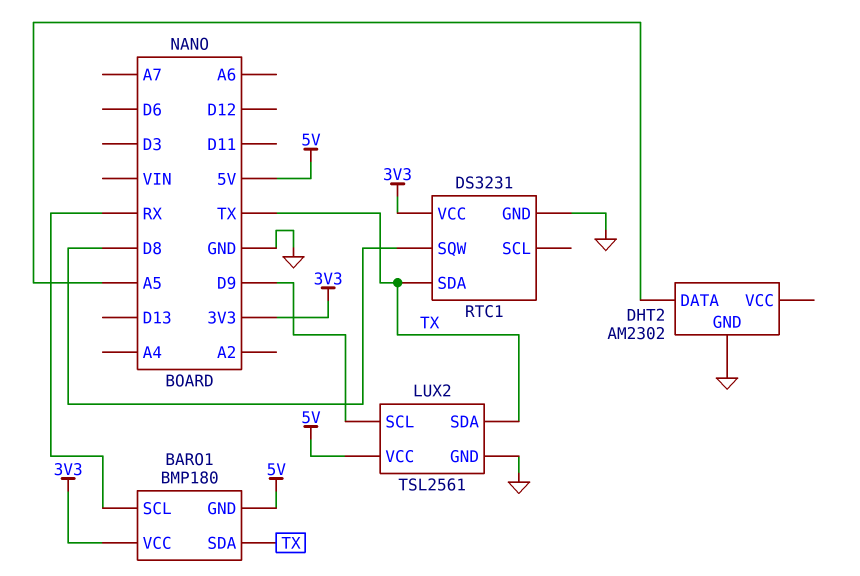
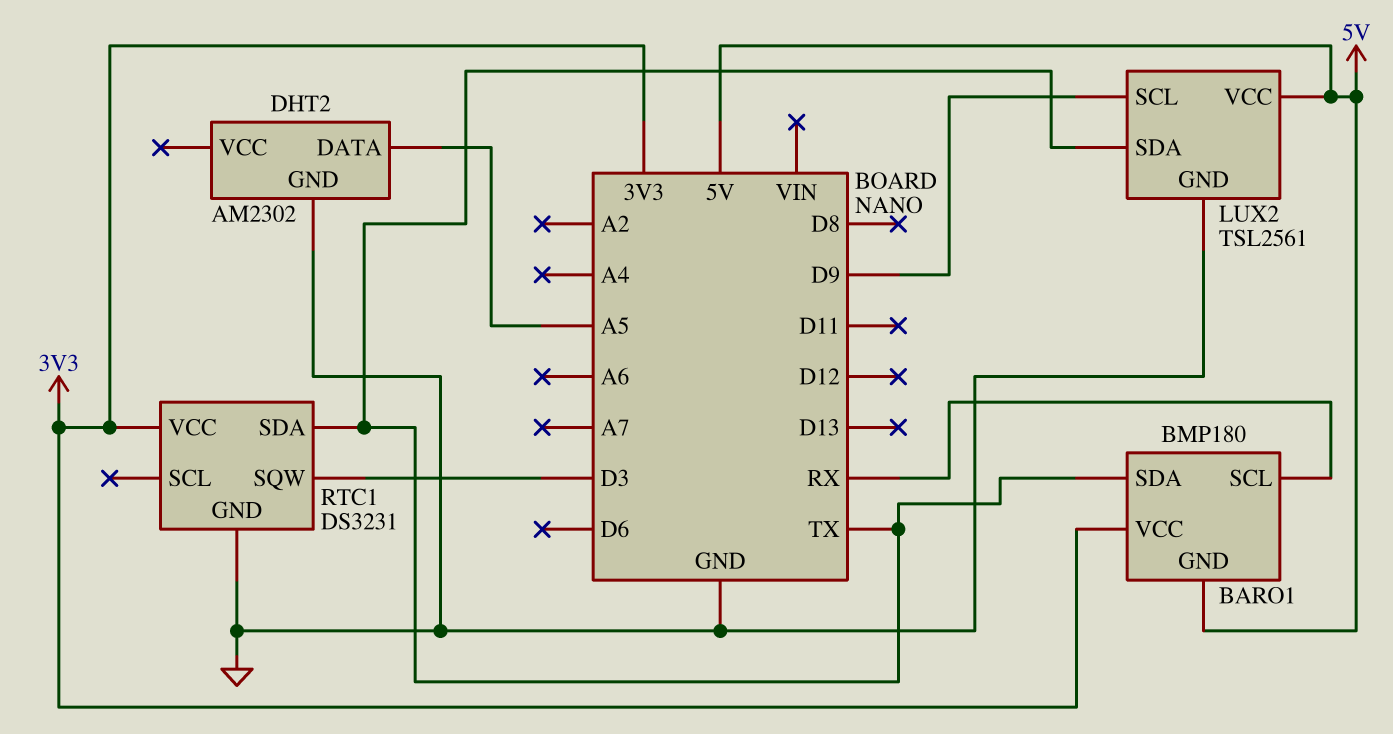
RTC1 pin SQW: D8 -> D3

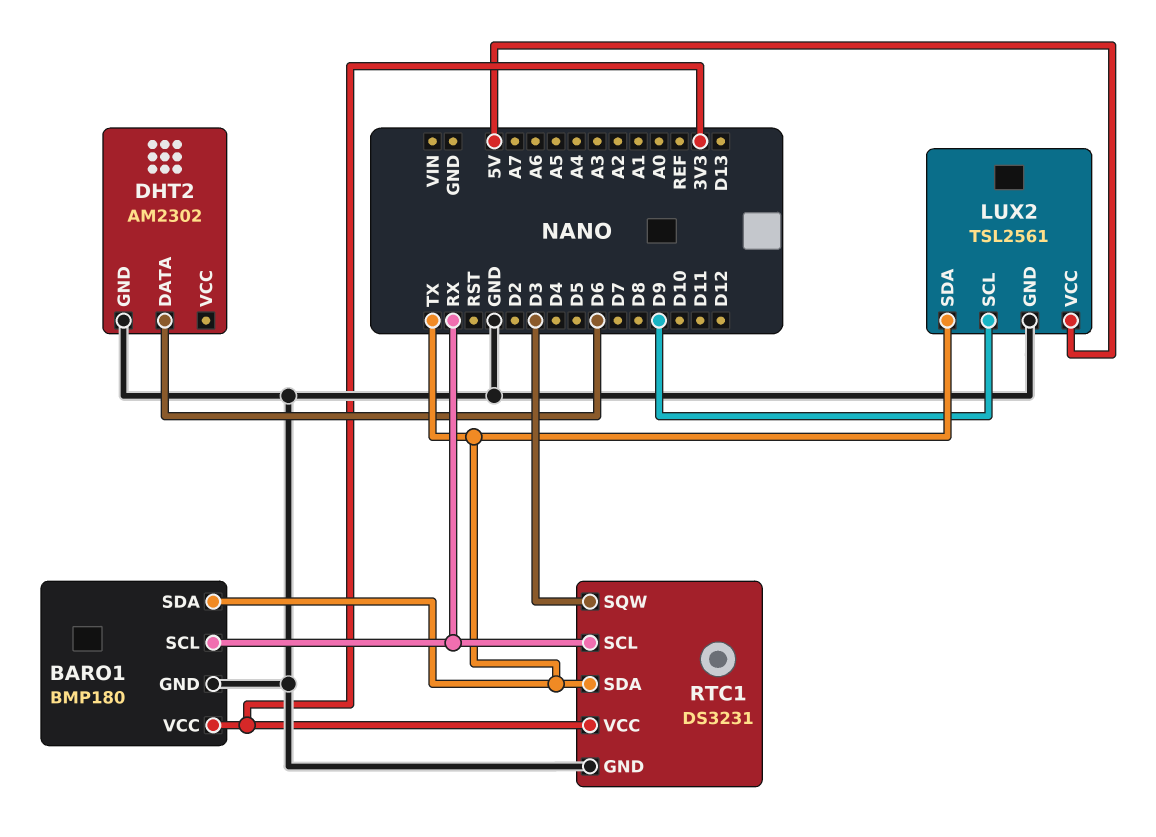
BARO1 pin GND: 5V -> GND
DHT2 pin DATA: A5 -> D6
RTC1 pin SCL: none -> RX

